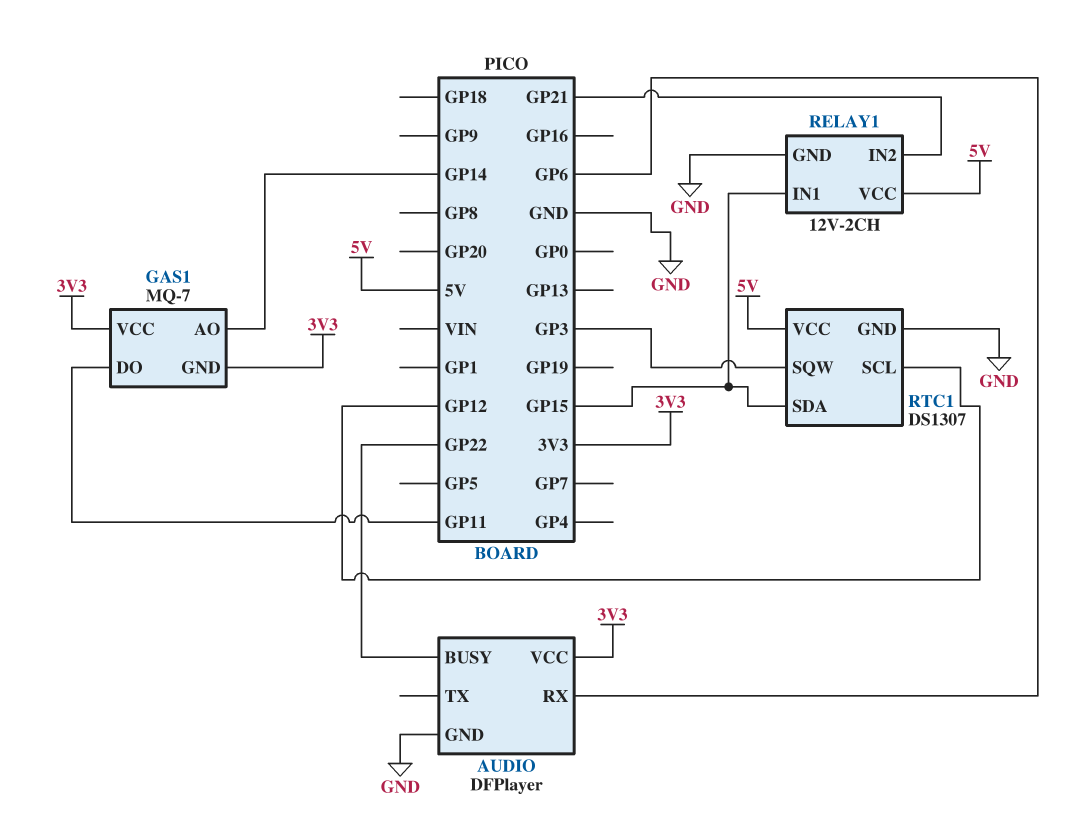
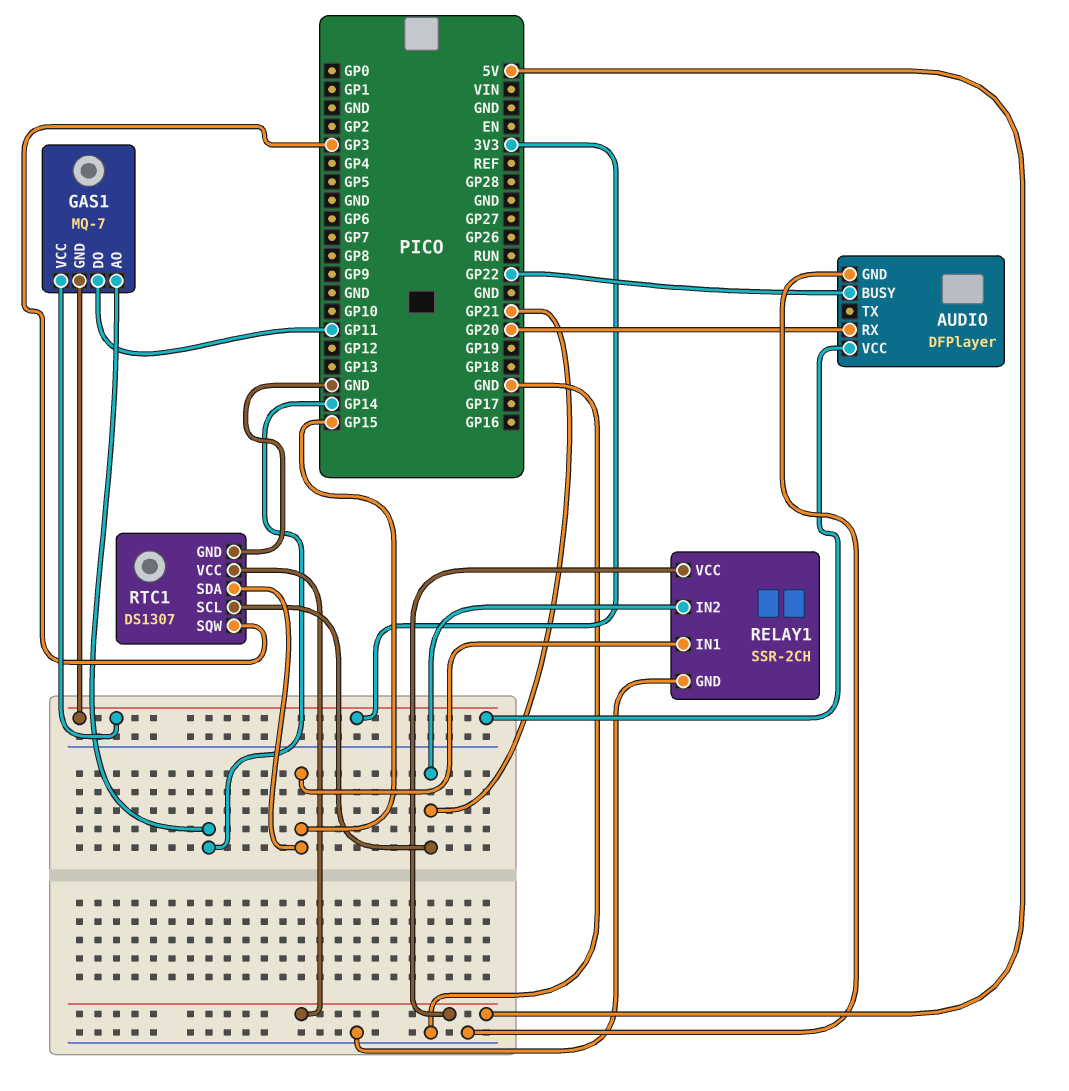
AUDIO pin RX: GP6 -> GP20
RELAY1: 12V-2CH -> SSR-2CH
RTC1 pin SCL: GP12 -> GP21

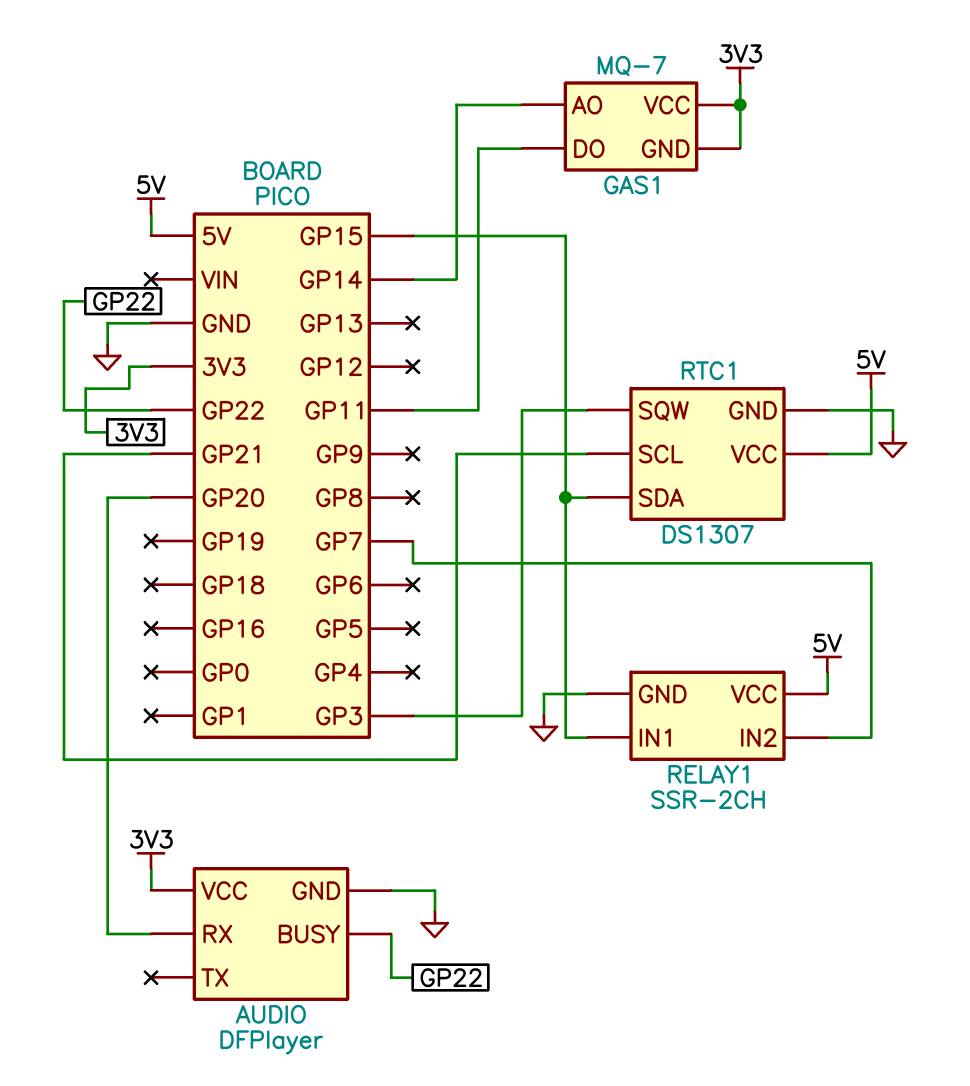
RELAY1 pin IN2: GP21 -> GP7

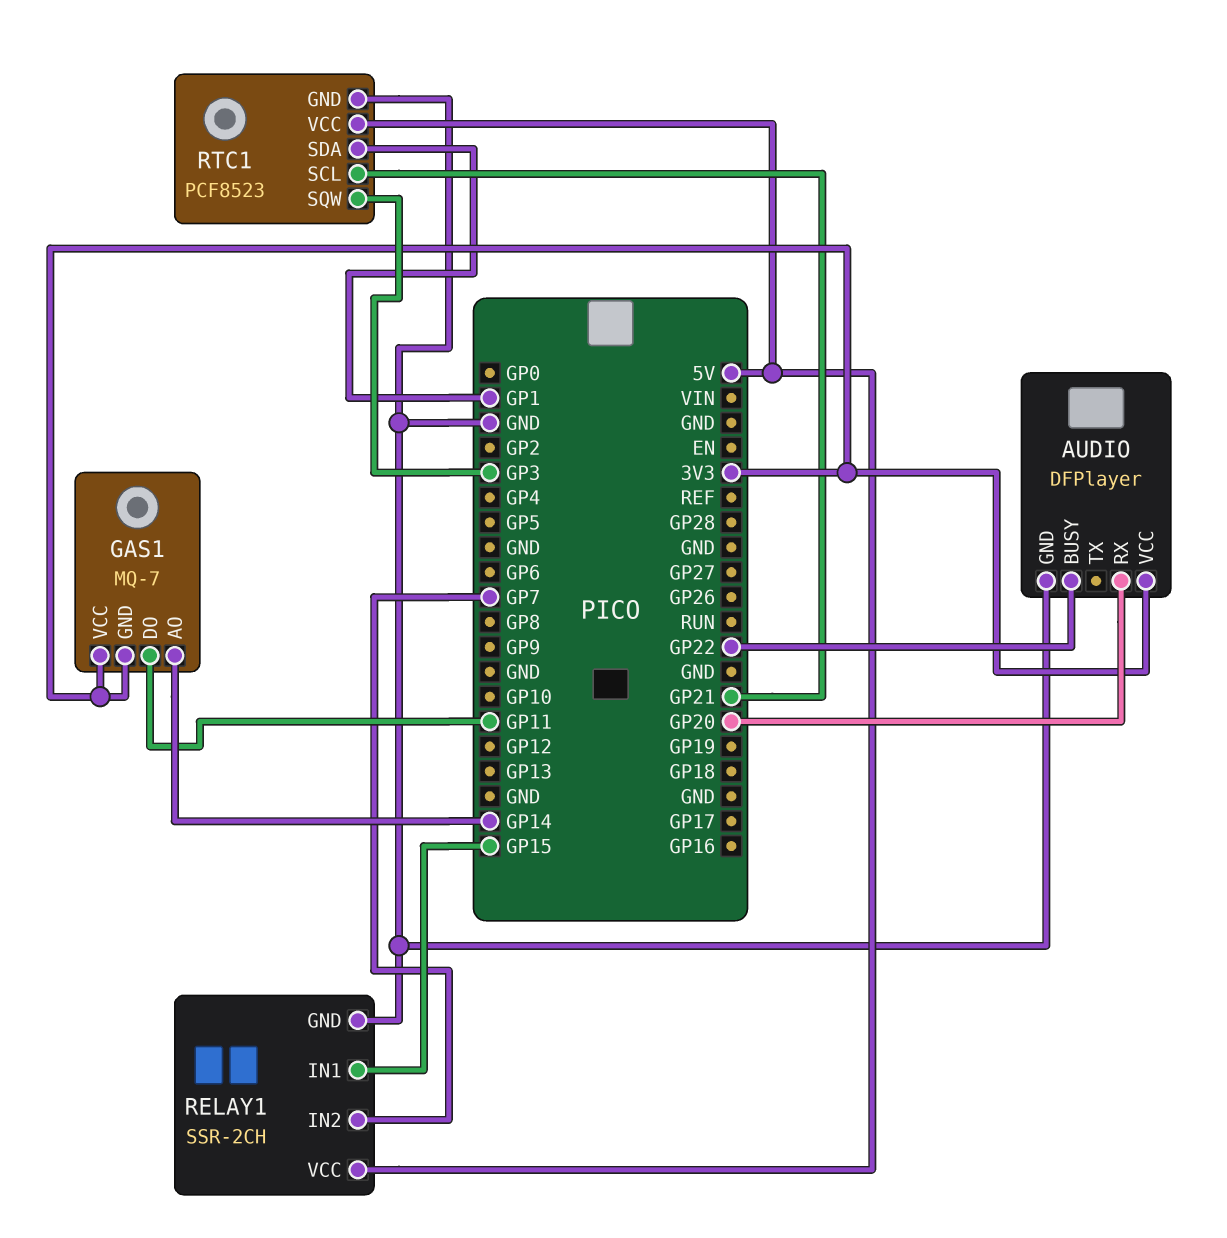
RTC1: DS1307 -> PCF8523
RTC1 pin SDA: GP15 -> GP1

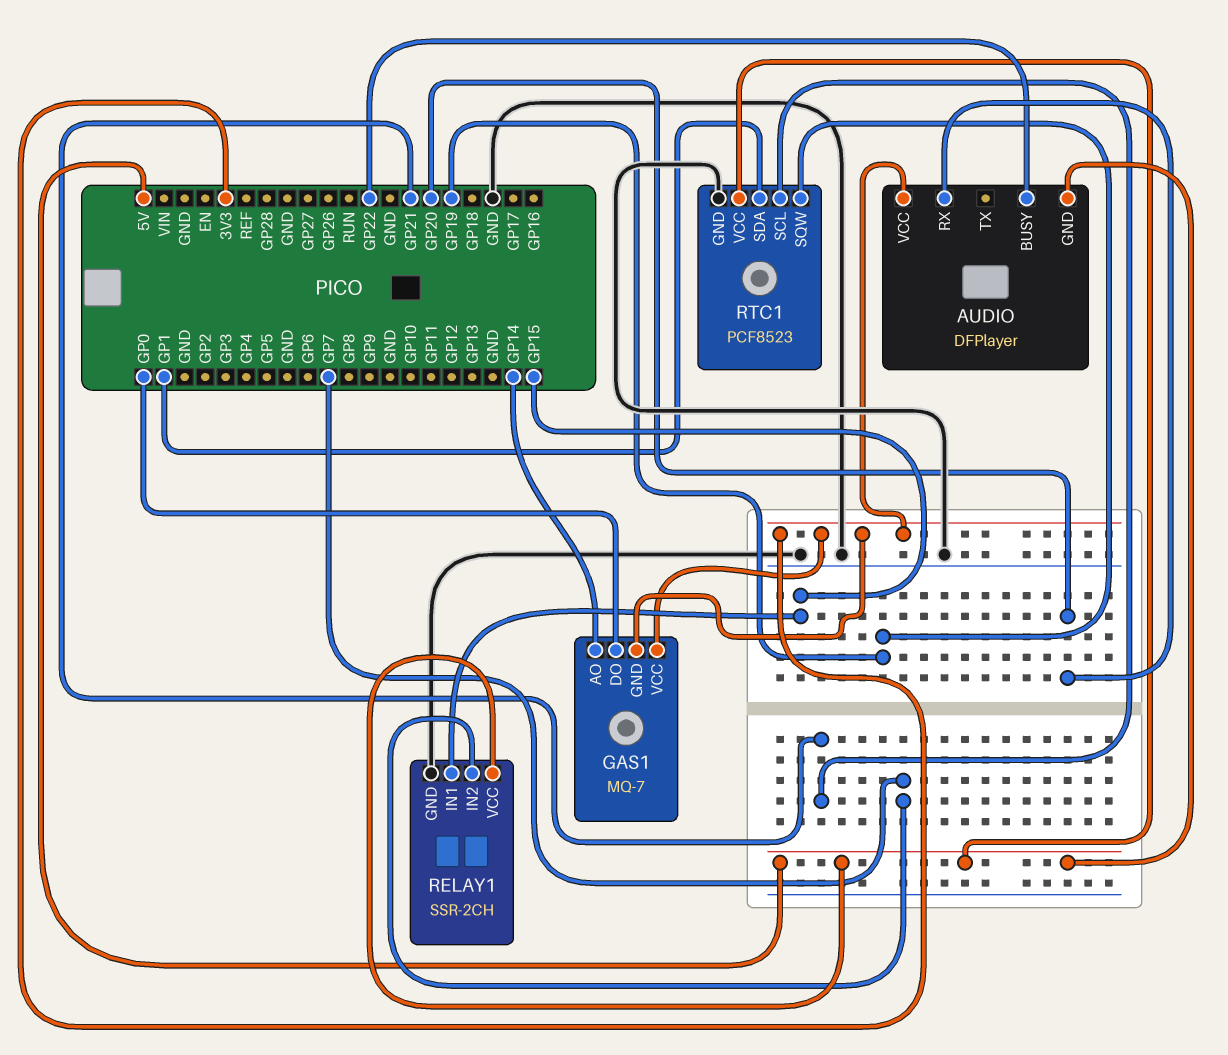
AUDIO pin GND: GND -> 5V
GAS1 pin DO: GP11 -> GP0
RTC1 pin SQW: GP3 -> GP19

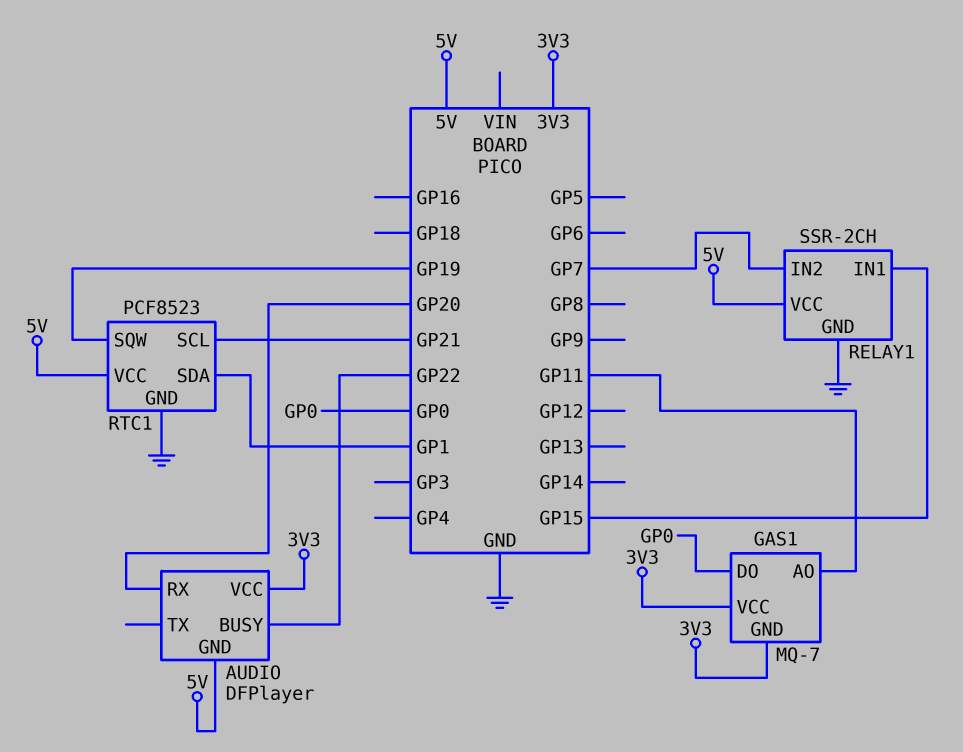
GAS1 pin AO: GP14 -> GP11

